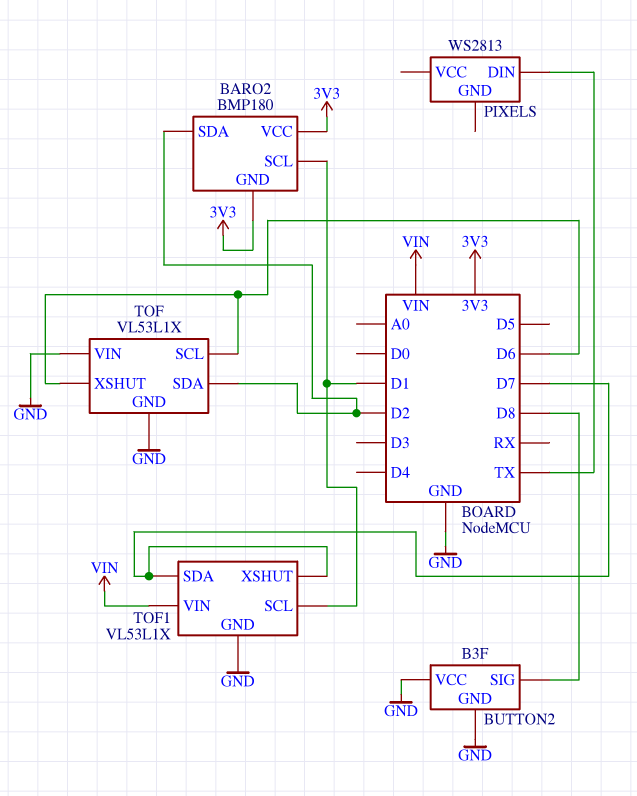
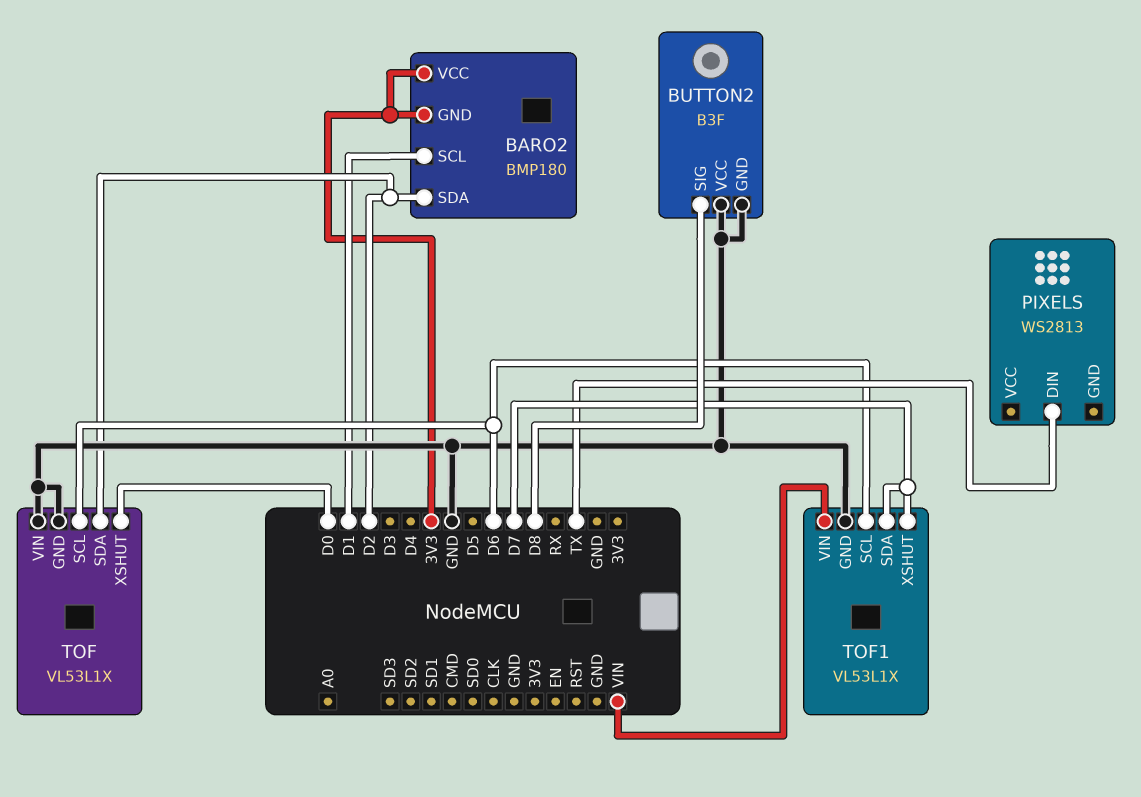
TOF pin XSHUT: D6 -> D0
TOF1 pin SCL: D1 -> D6

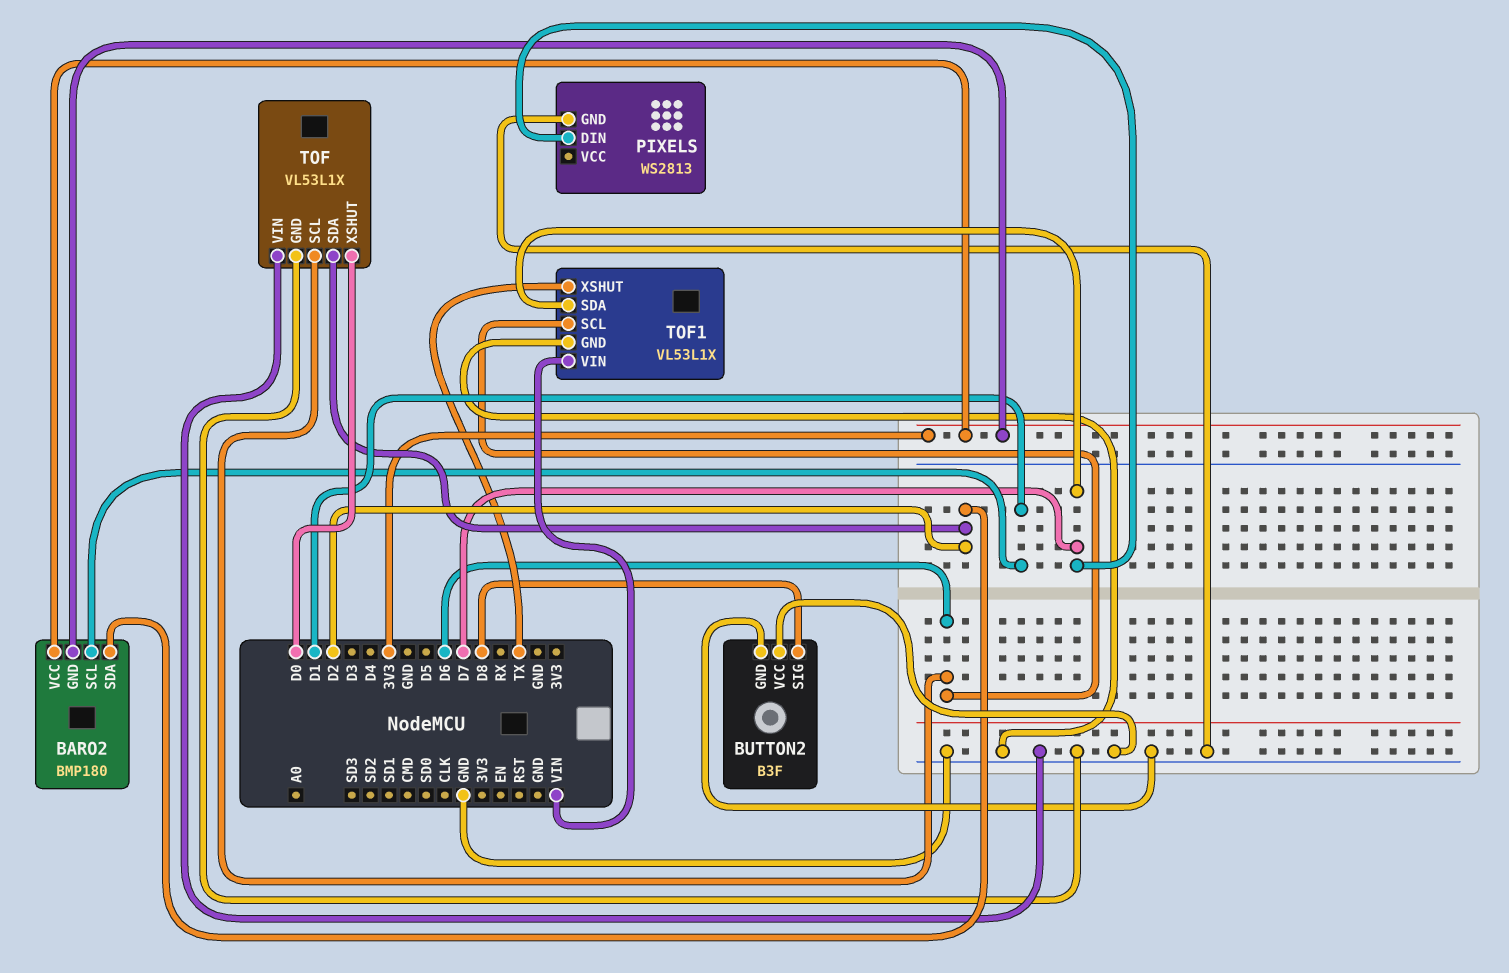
PIXELS pin DIN: TX -> D7
PIXELS pin GND: none -> GND
TOF1 pin XSHUT: D7 -> TX

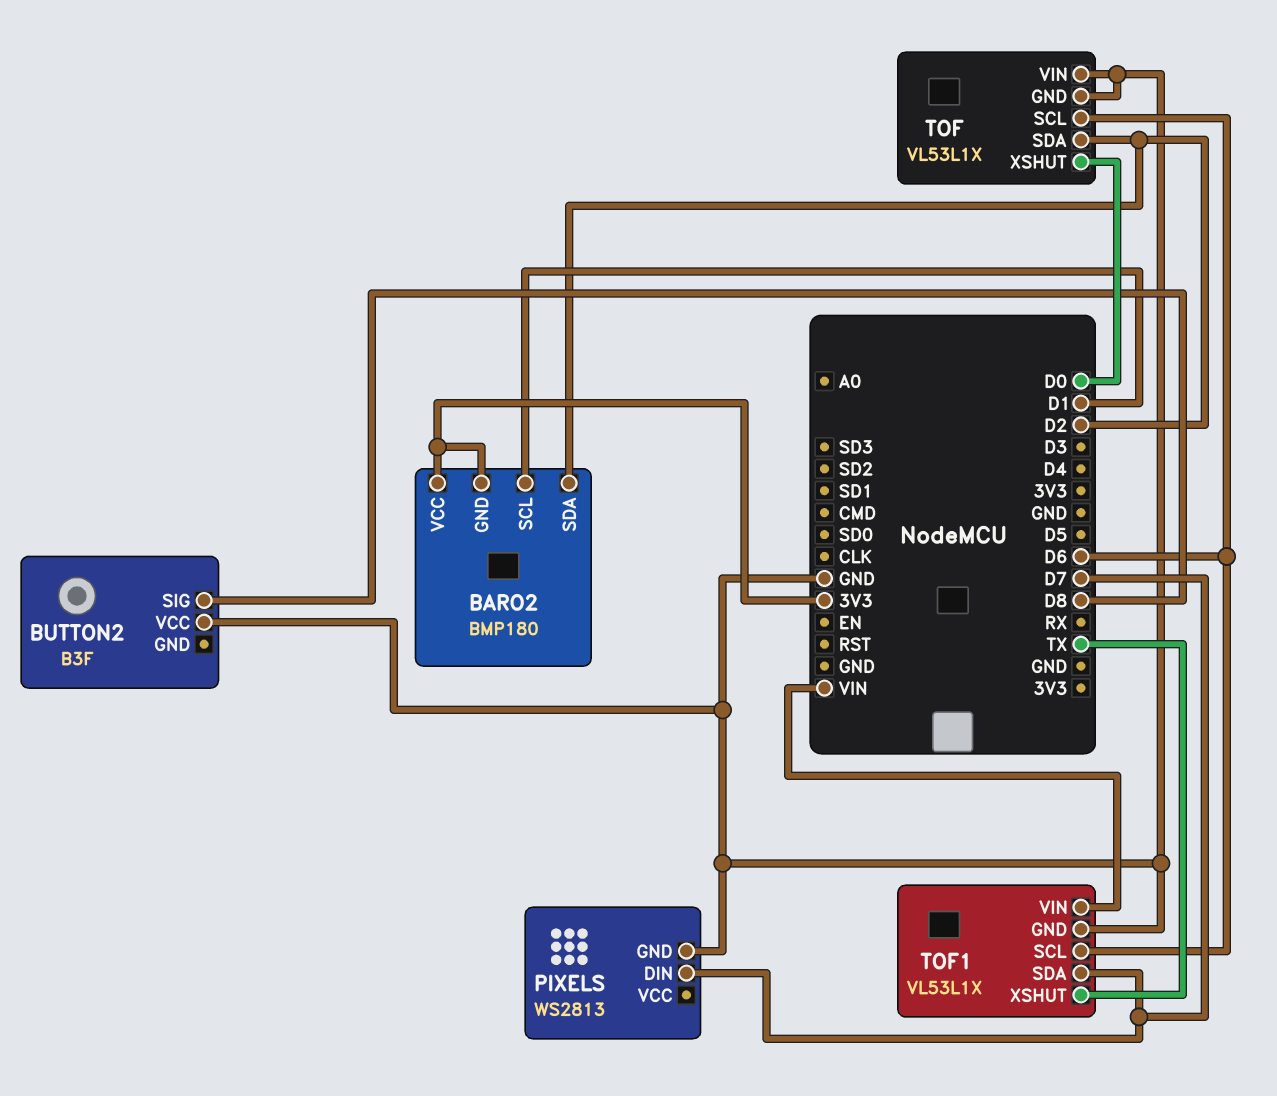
BUTTON2 pin GND: GND -> none

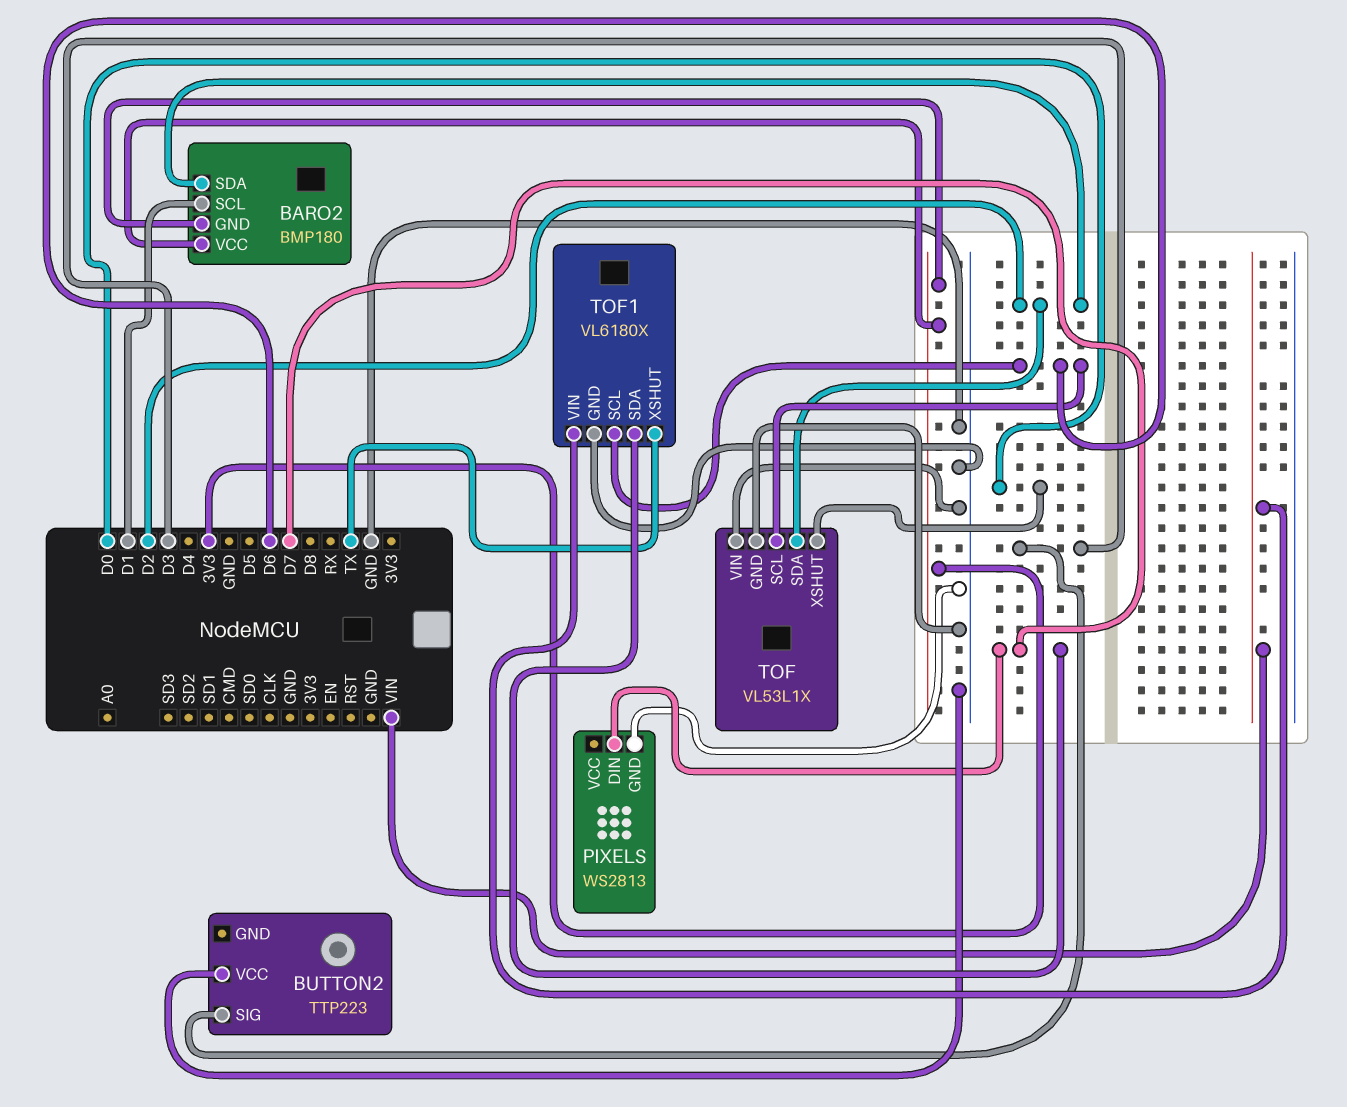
BUTTON2: B3F -> TTP223
BUTTON2 pin SIG: D8 -> D3
TOF1: VL53L1X -> VL6180X

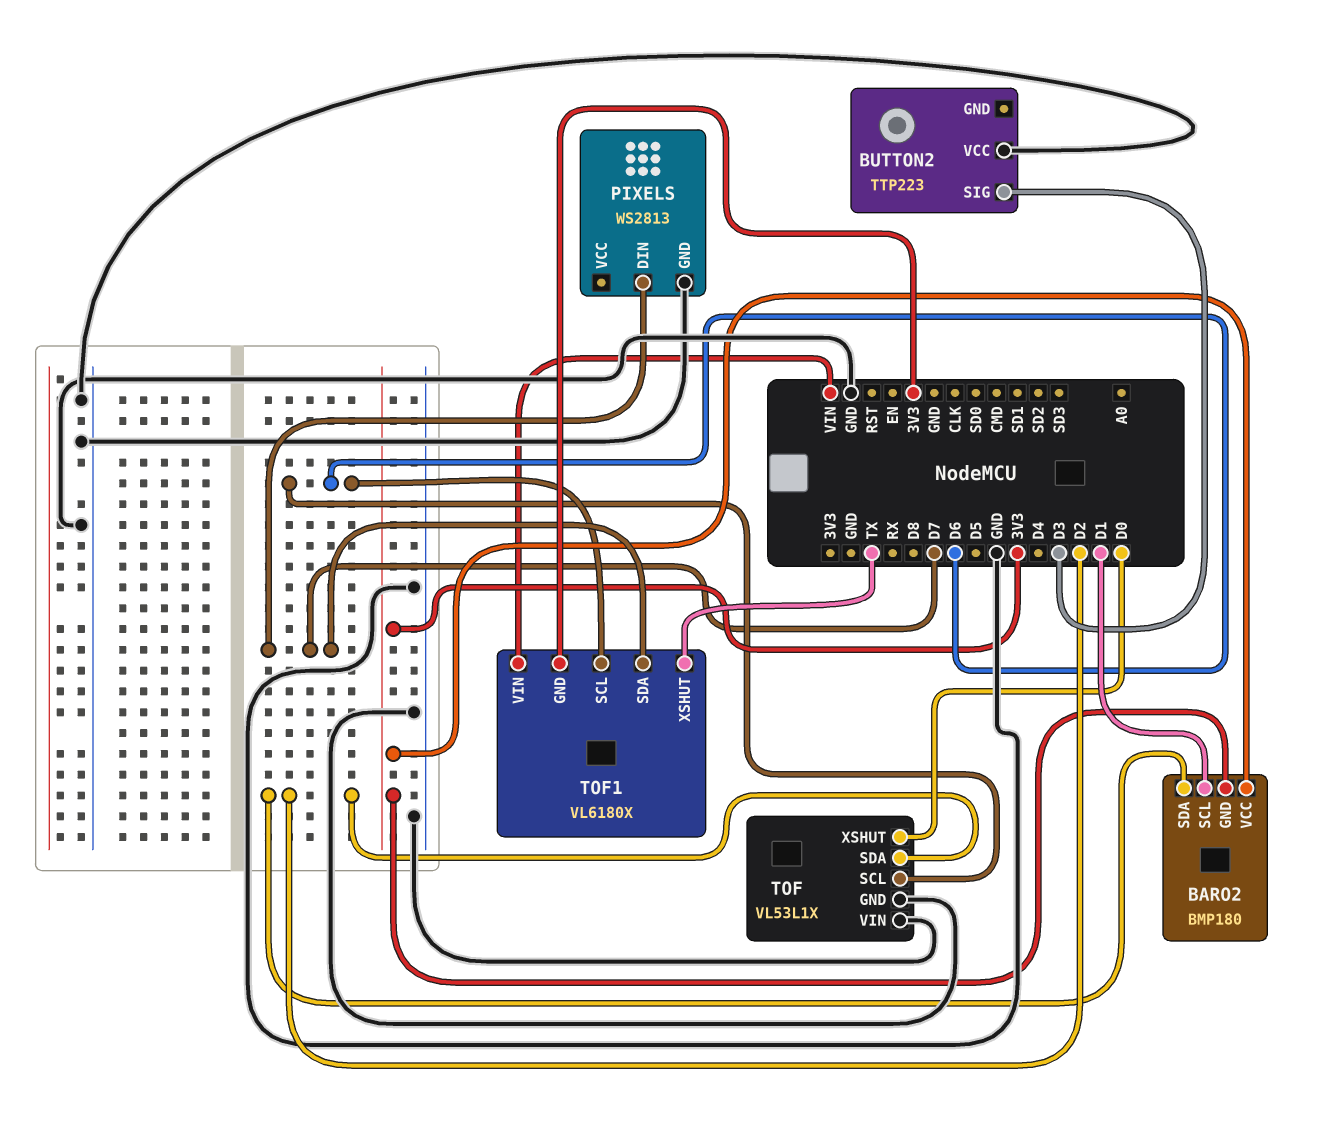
TOF1 pin GND: GND -> 3V3

